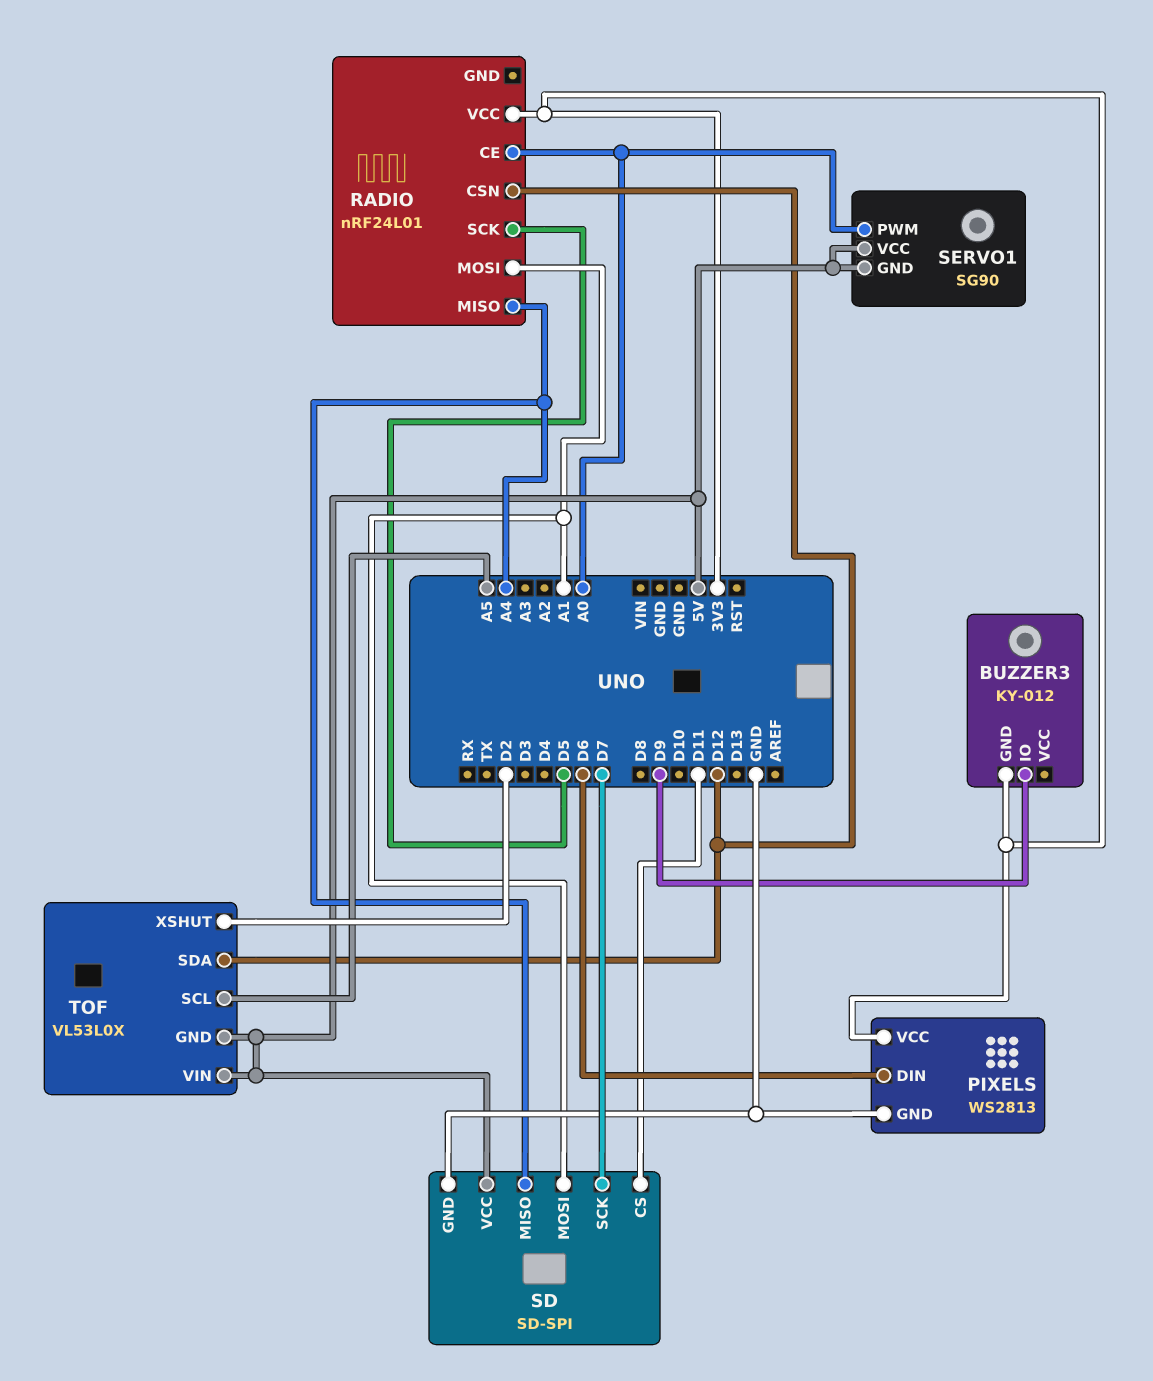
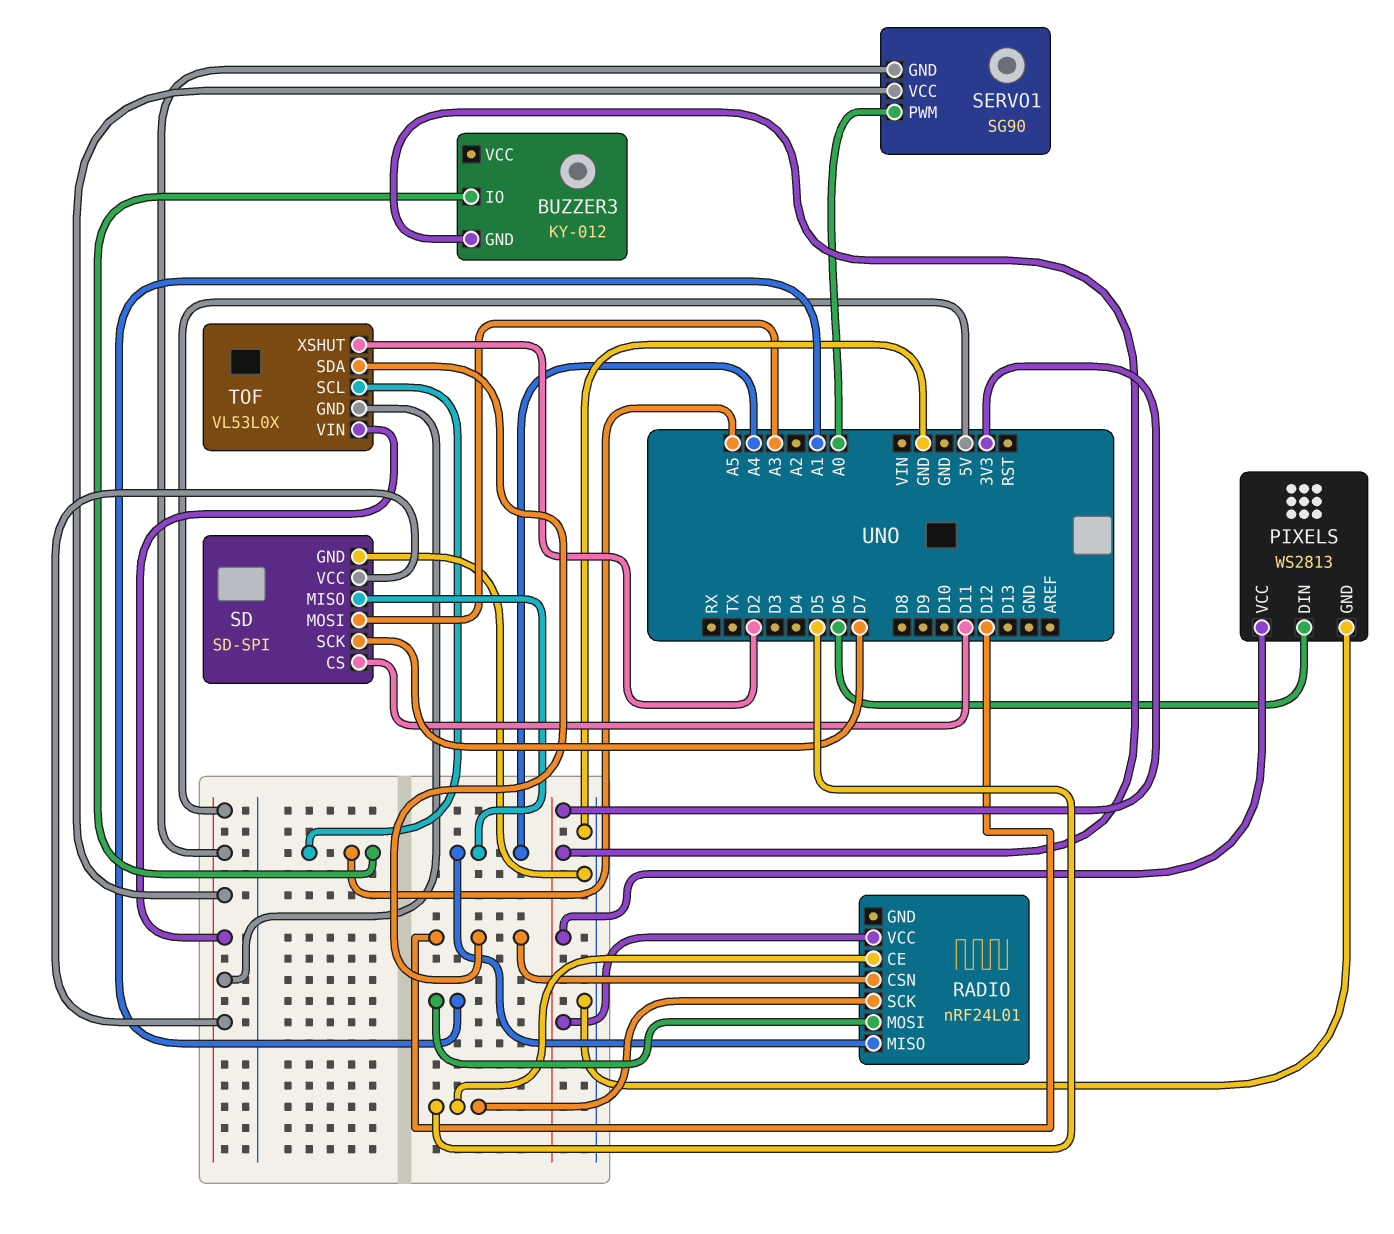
BUZZER3 pin IO: D9 -> A5
RADIO pin CE: A0 -> D5
SD pin MOSI: A1 -> A3

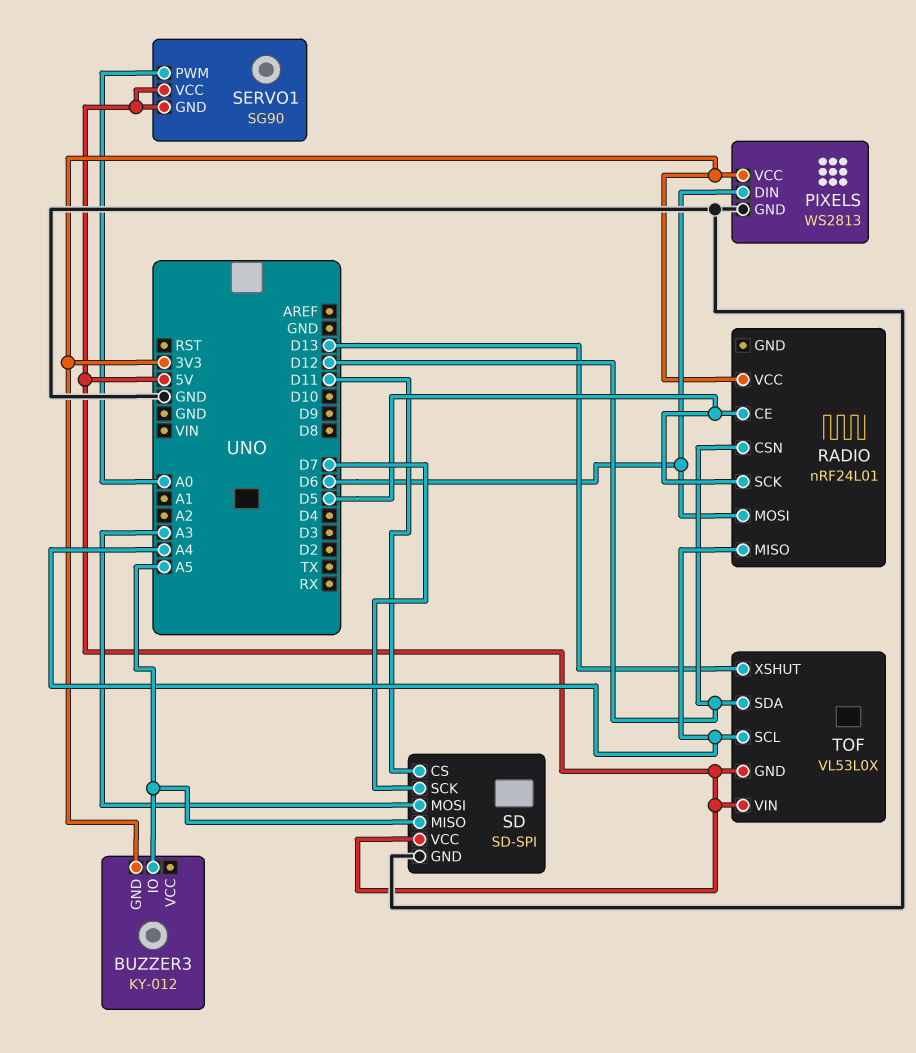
RADIO pin MOSI: A1 -> D6
SD pin MISO: A4 -> A5
TOF pin SCL: A5 -> A4
TOF pin XSHUT: D2 -> D13

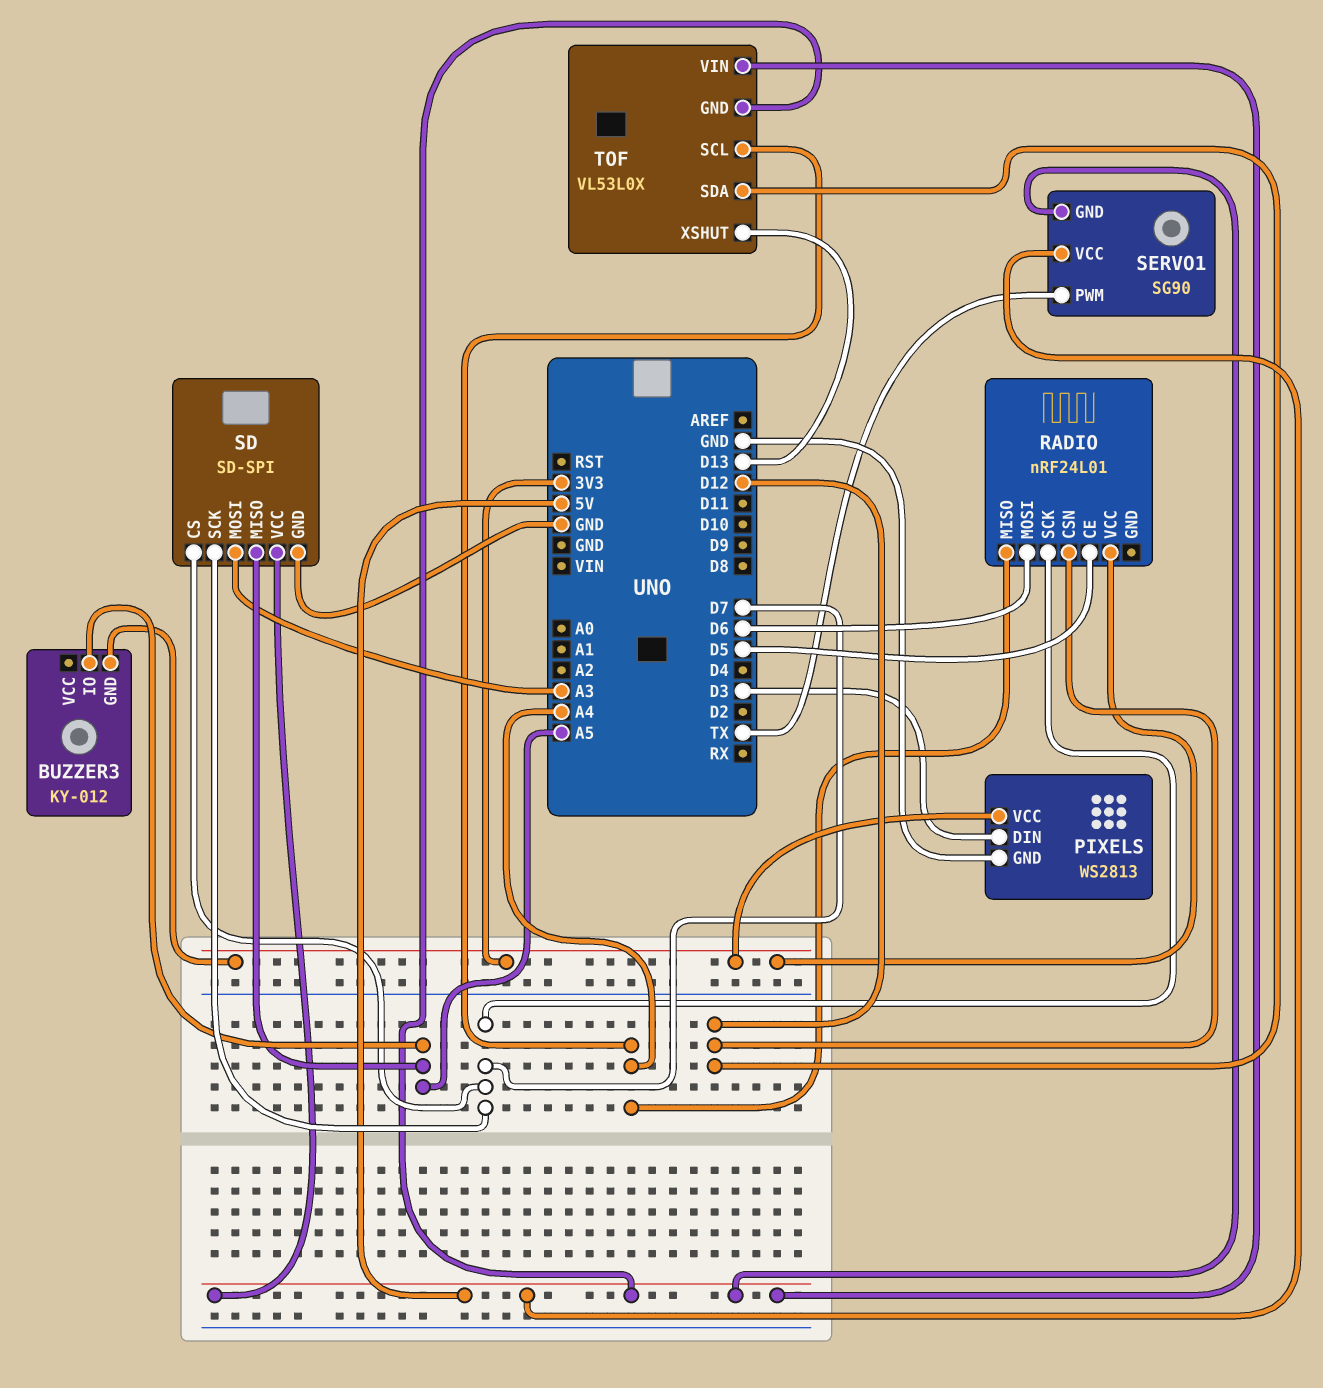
PIXELS pin DIN: D6 -> D3
RADIO pin SCK: D5 -> D7
SD pin CS: D11 -> D7
SERVO1 pin PWM: A0 -> TX

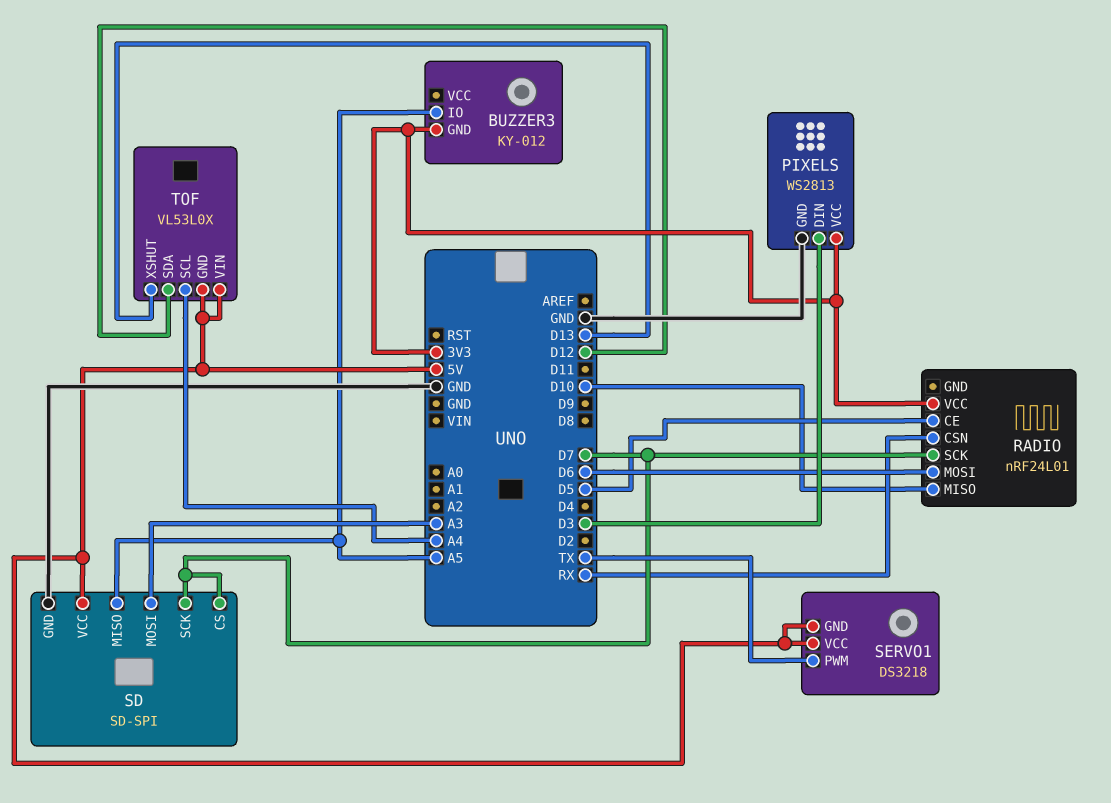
RADIO pin CSN: D12 -> RX
RADIO pin MISO: A4 -> D10
SERVO1: SG90 -> DS3218

